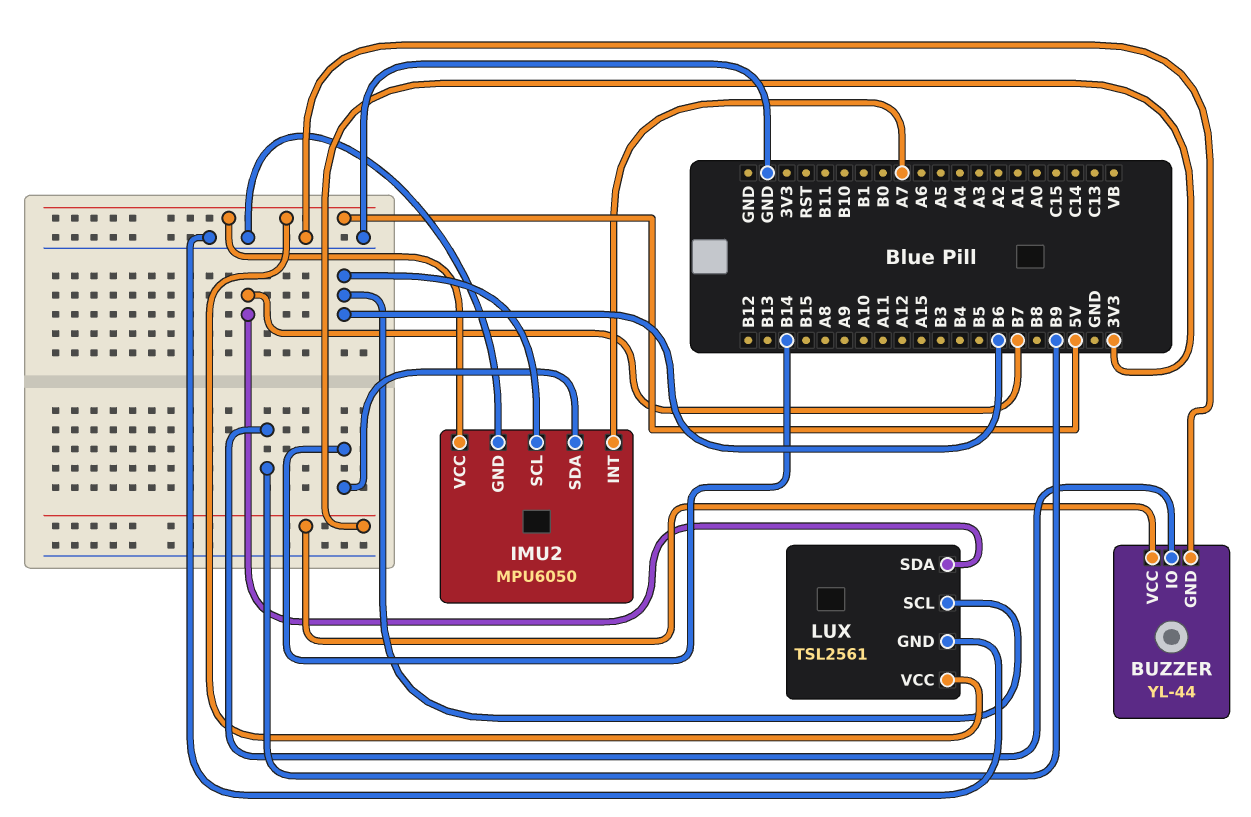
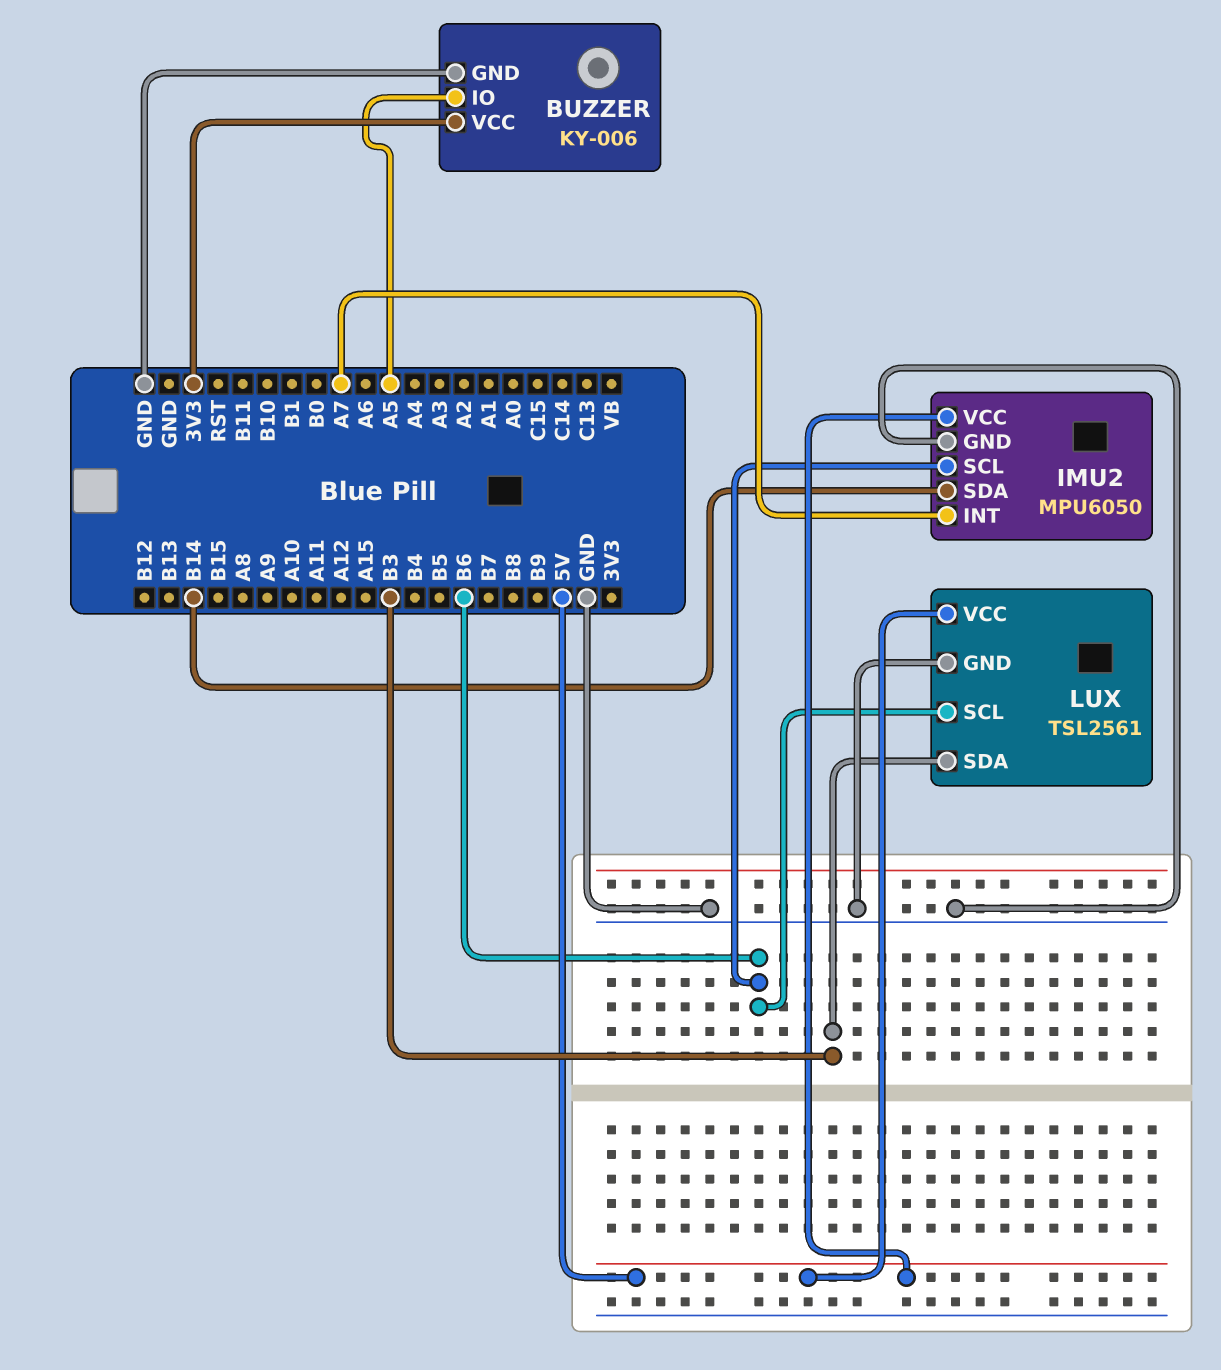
BUZZER: YL-44 -> KY-006
BUZZER pin IO: B9 -> A5
LUX pin SDA: B7 -> B3

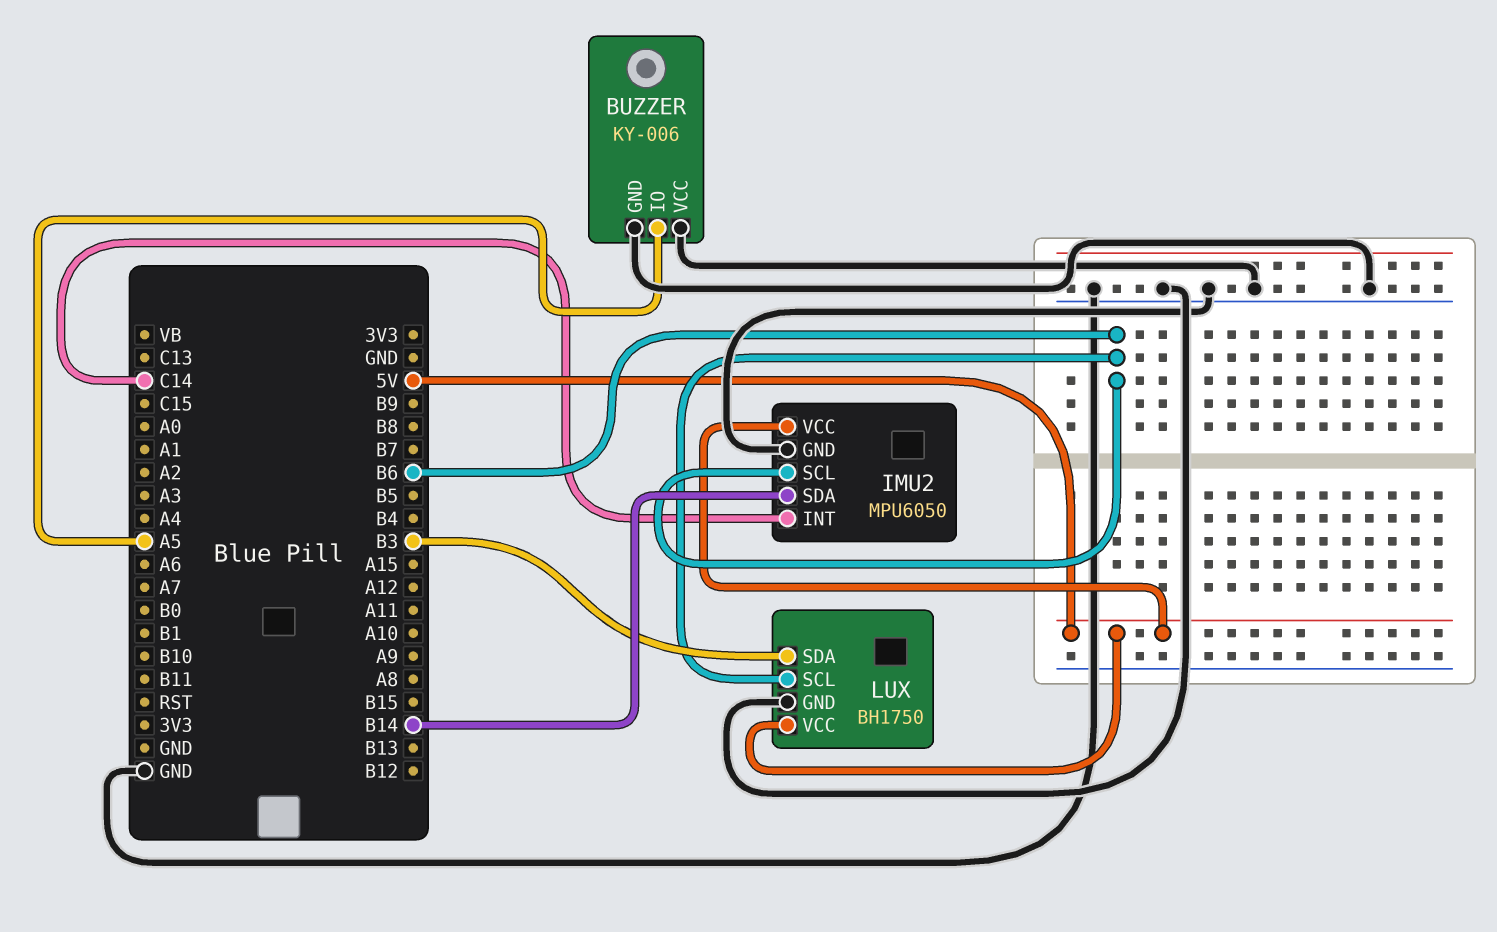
BUZZER pin VCC: 3V3 -> GND
IMU2 pin INT: A7 -> C14
LUX: TSL2561 -> BH1750

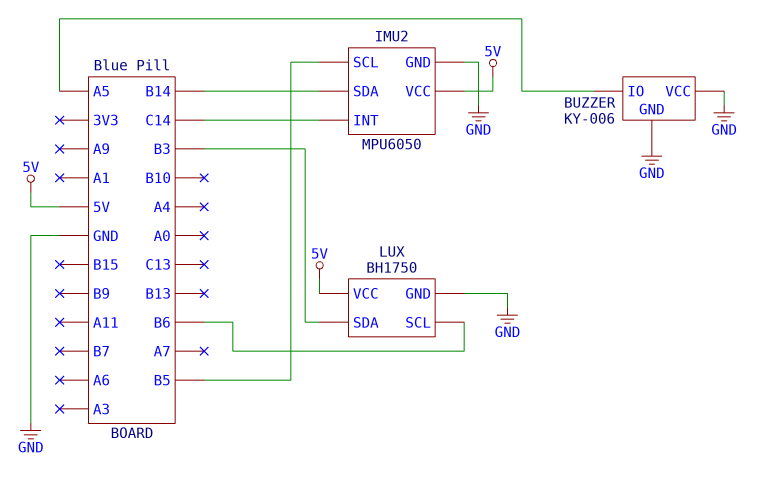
IMU2 pin SCL: B6 -> B5

